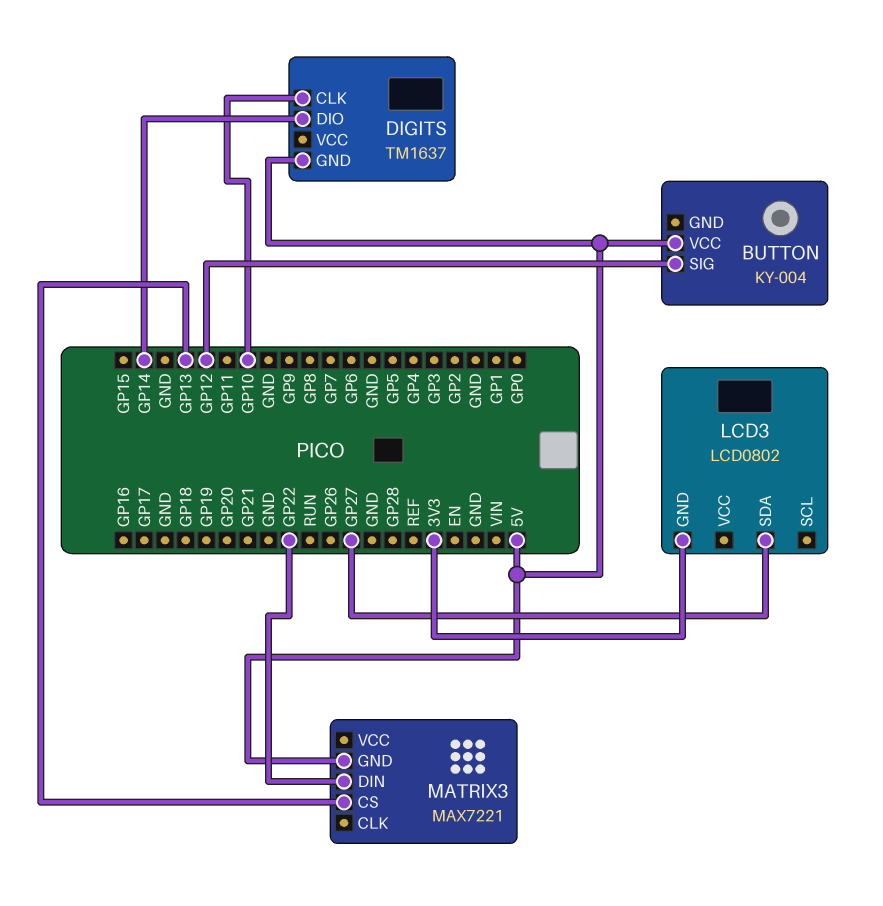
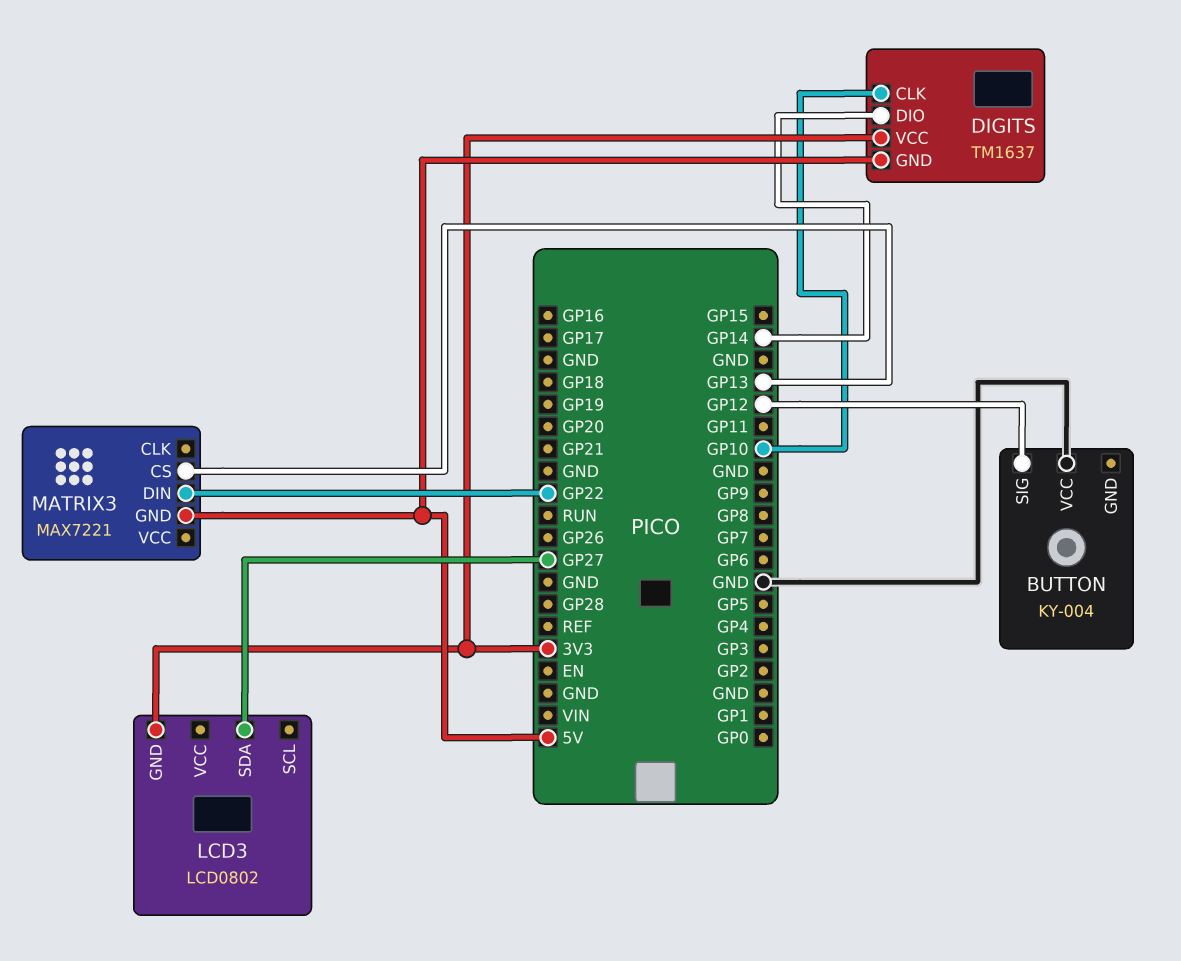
BUTTON pin VCC: 5V -> GND
DIGITS pin VCC: none -> 3V3

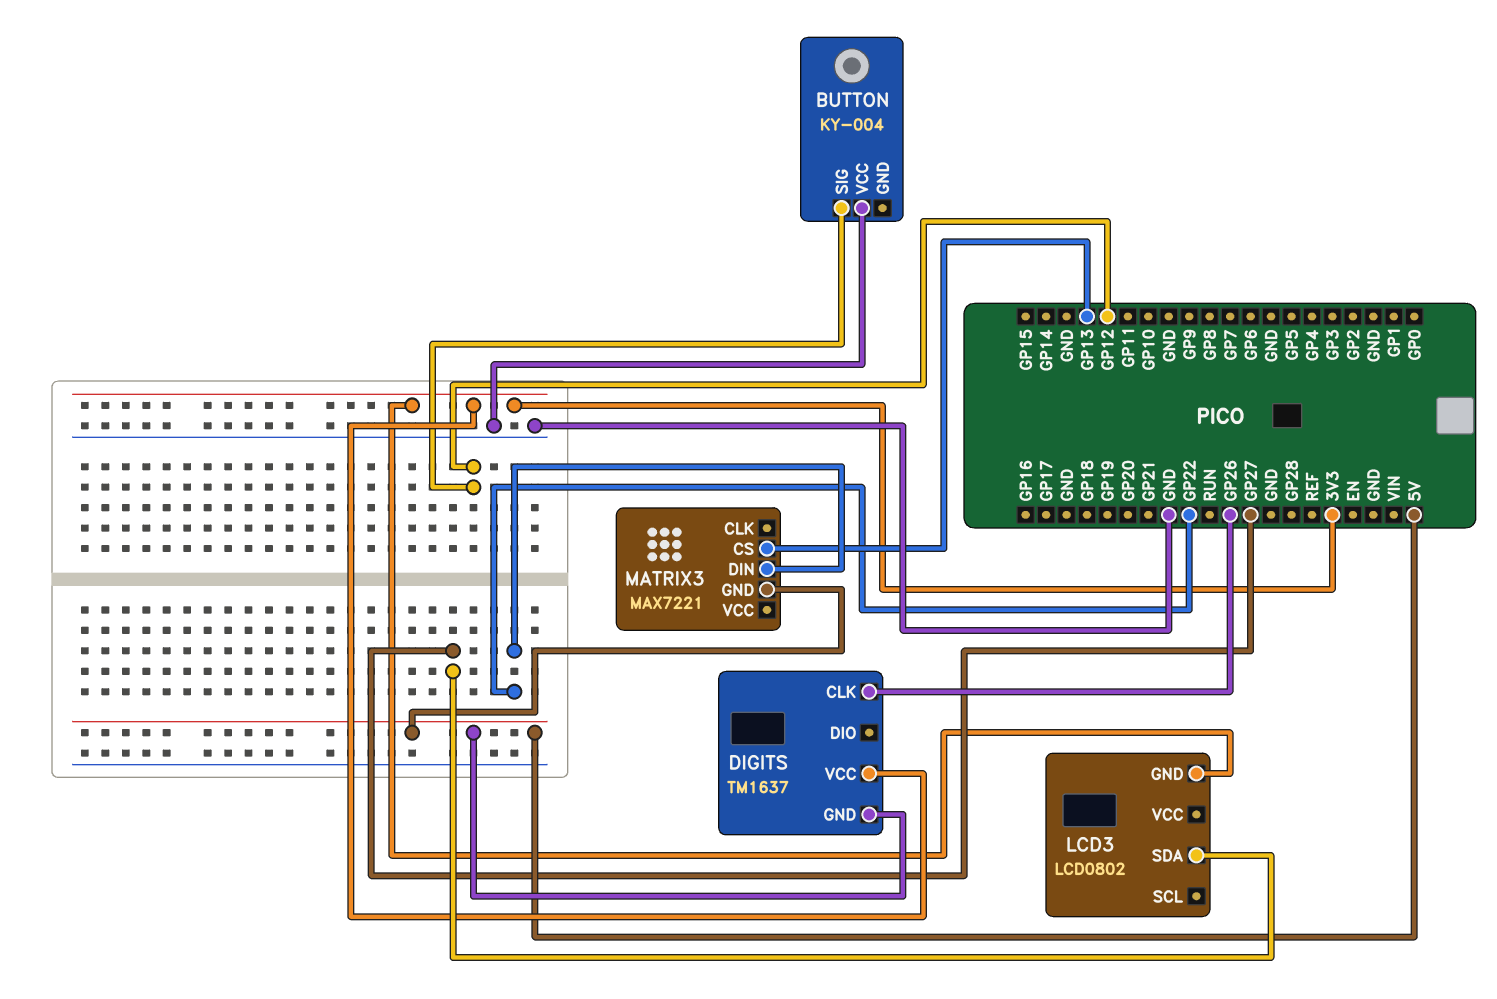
DIGITS pin CLK: GP10 -> GP26
DIGITS pin DIO: GP14 -> none

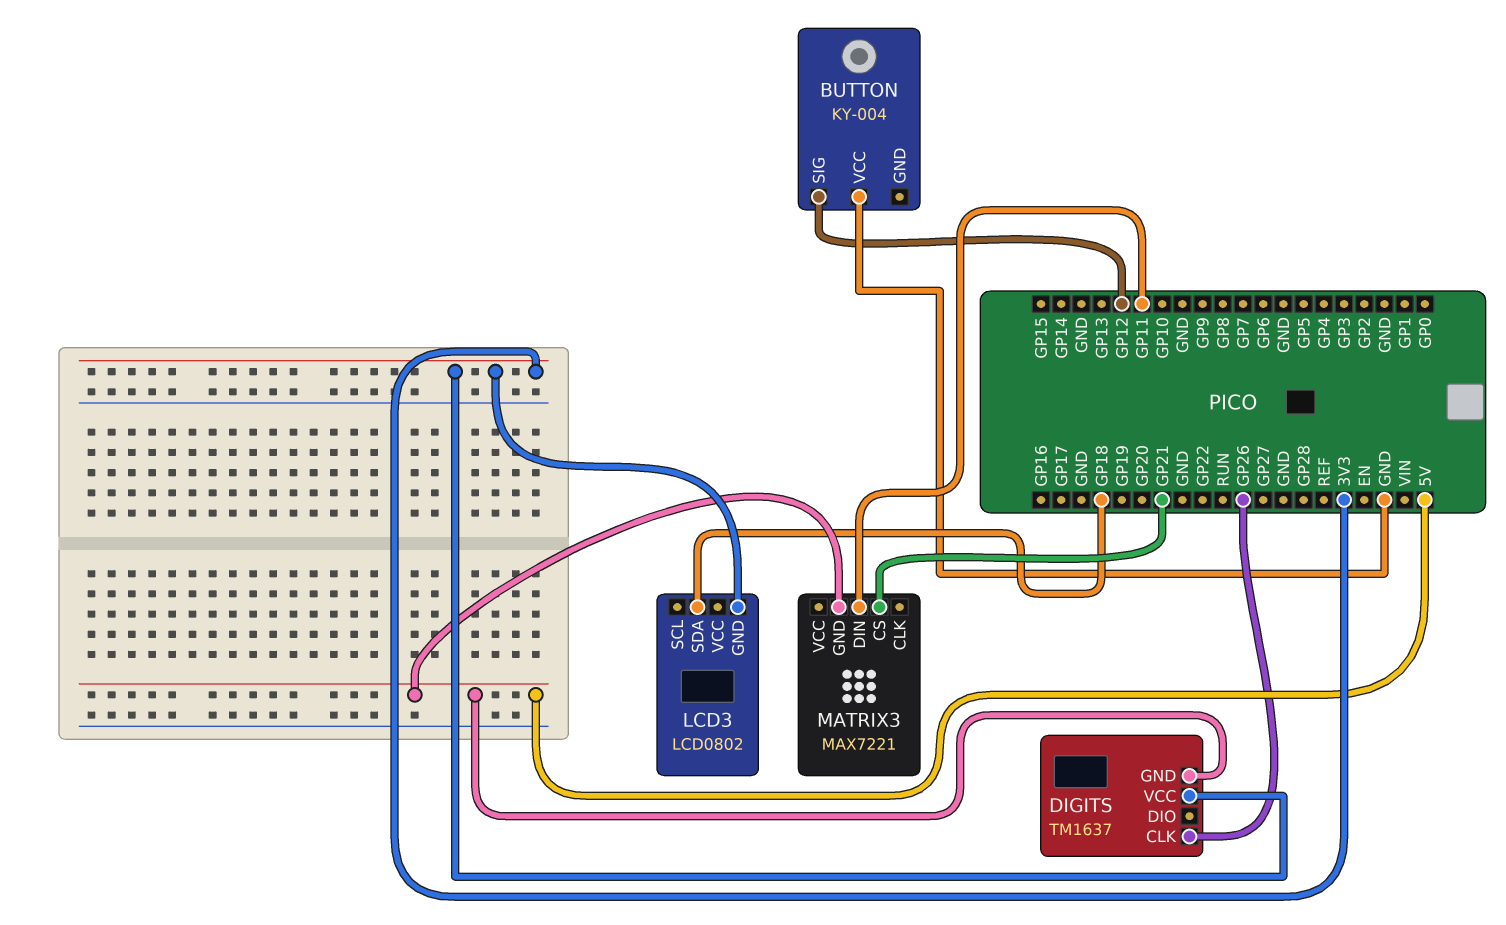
LCD3 pin SDA: GP27 -> GP18
MATRIX3 pin CS: GP13 -> GP21
MATRIX3 pin DIN: GP22 -> GP11

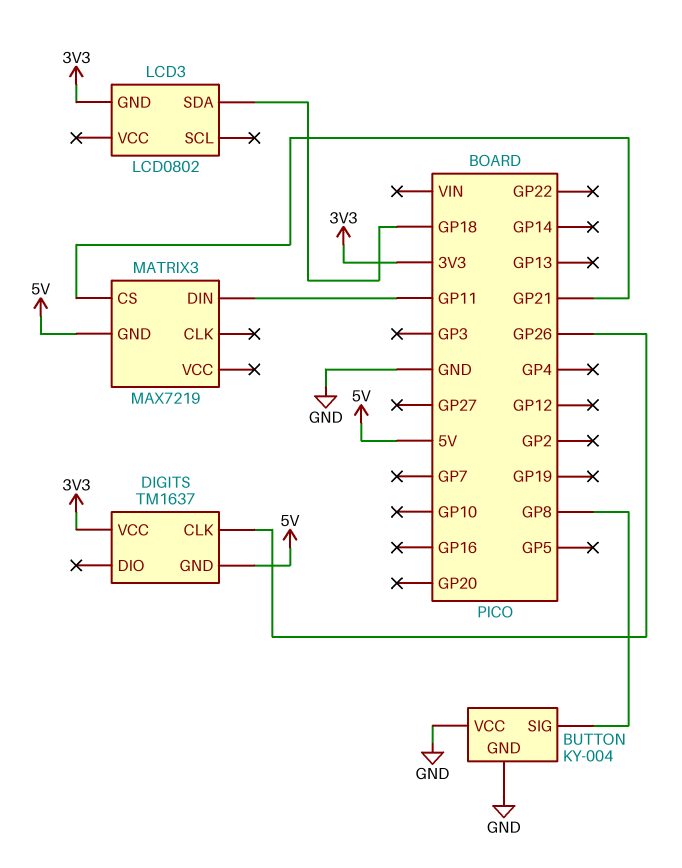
BUTTON pin GND: none -> GND
BUTTON pin SIG: GP12 -> GP8
MATRIX3: MAX7221 -> MAX7219

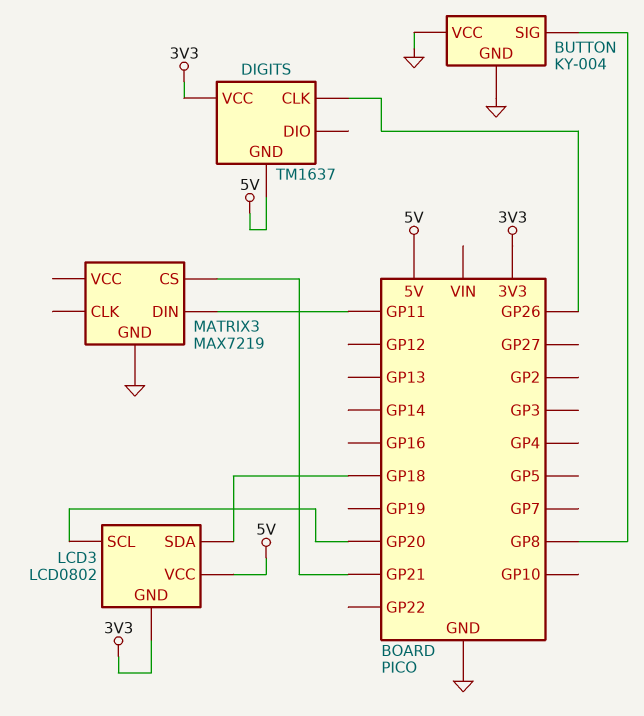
LCD3 pin SCL: none -> GP20
LCD3 pin VCC: none -> 5V
MATRIX3 pin GND: 5V -> GND

